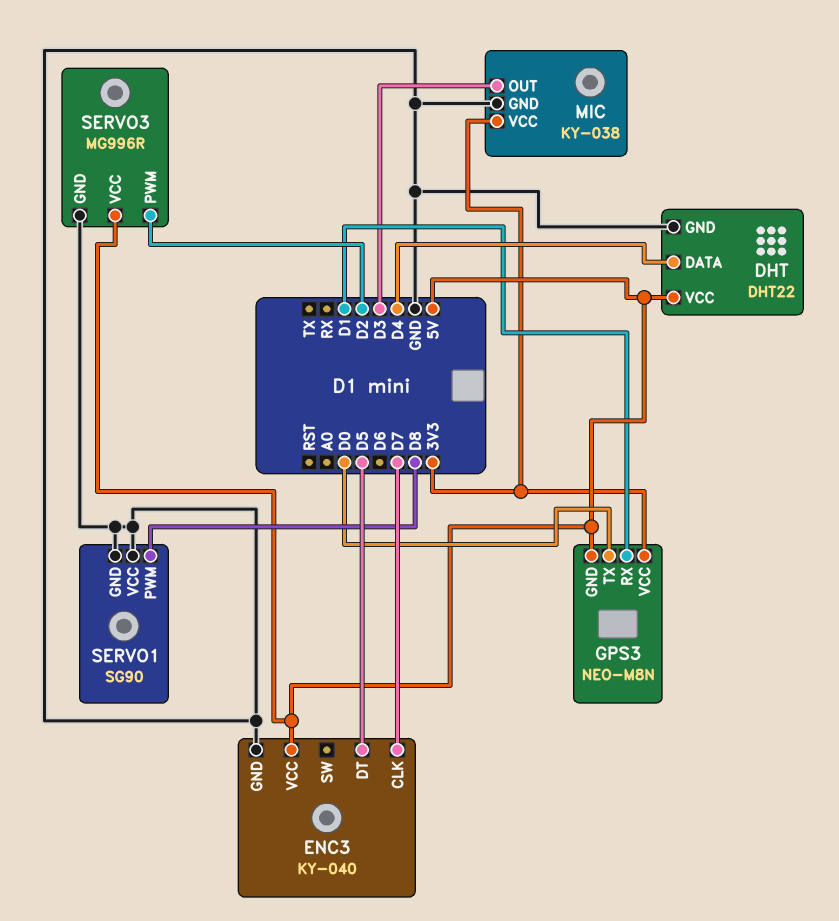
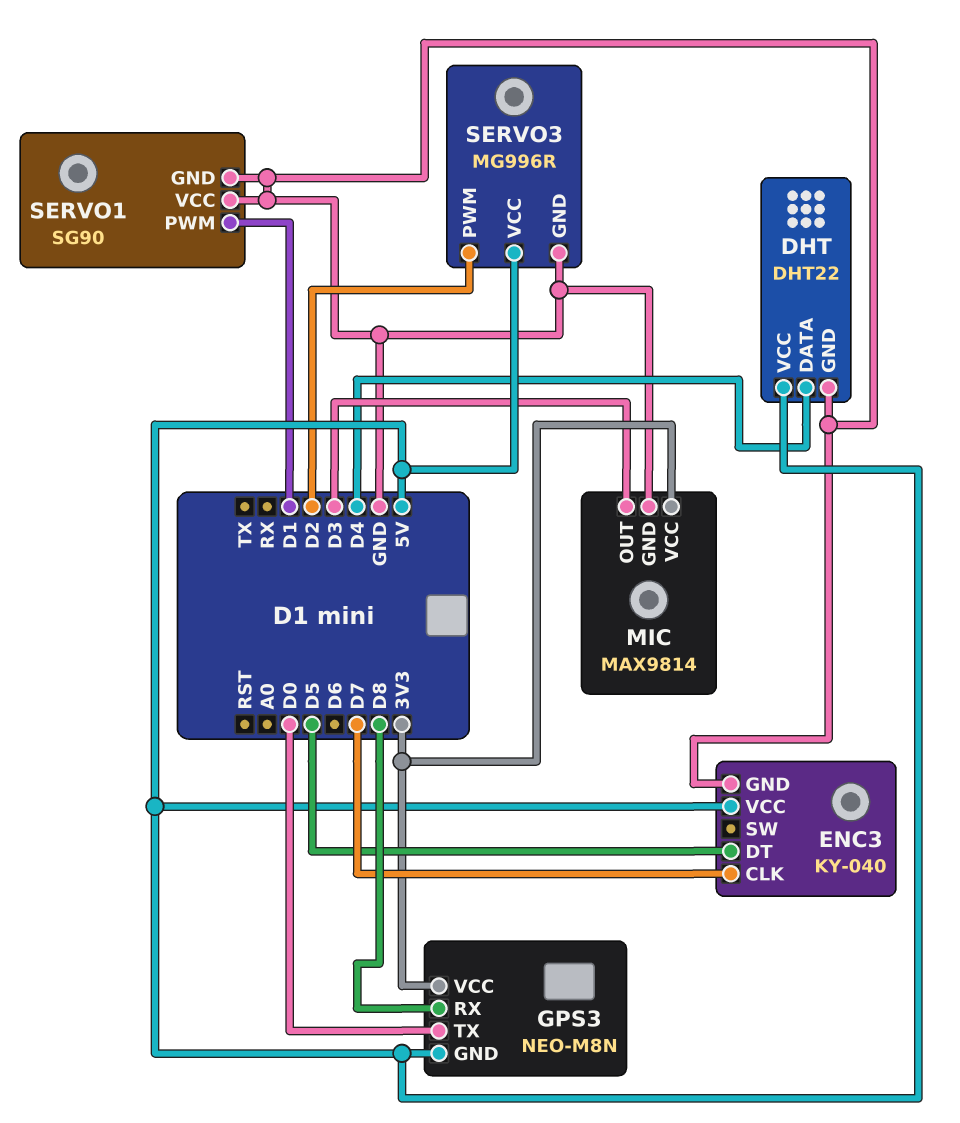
GPS3 pin RX: D1 -> D8
MIC: KY-038 -> MAX9814
SERVO1 pin PWM: D8 -> D1

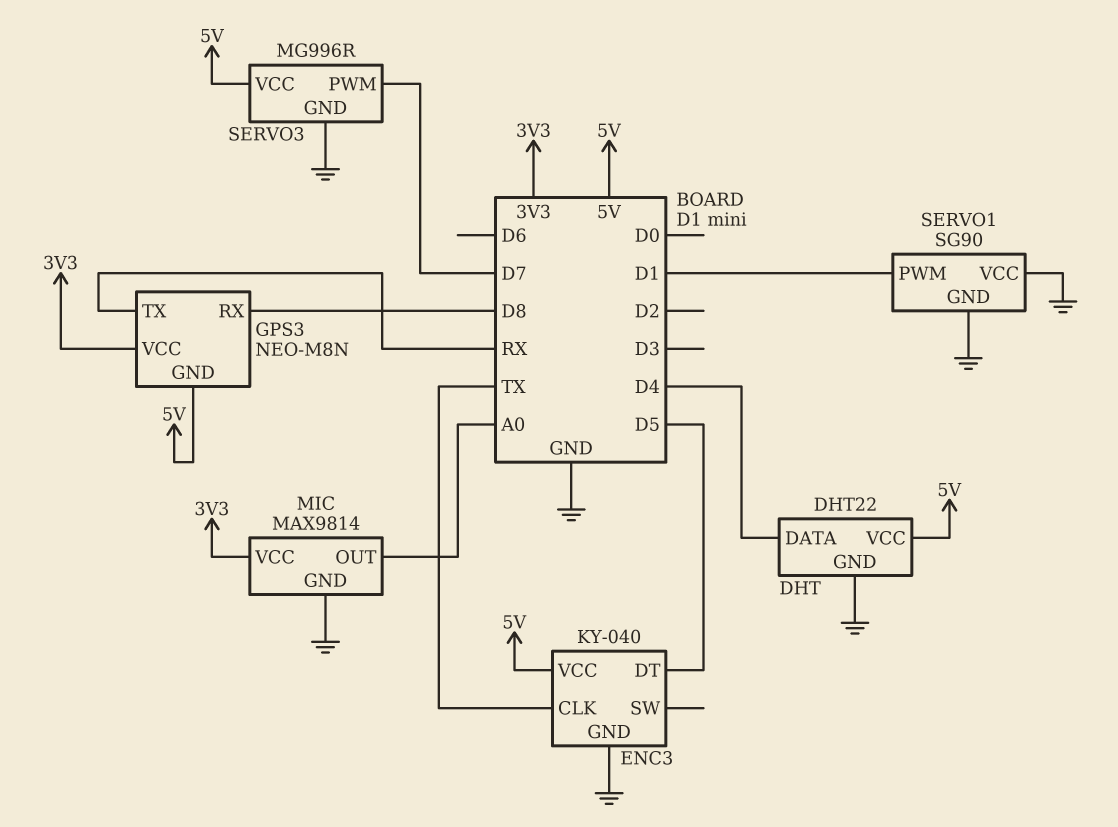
ENC3 pin CLK: D7 -> TX
GPS3 pin TX: D0 -> RX
MIC pin OUT: D3 -> A0
SERVO3 pin PWM: D2 -> D7

